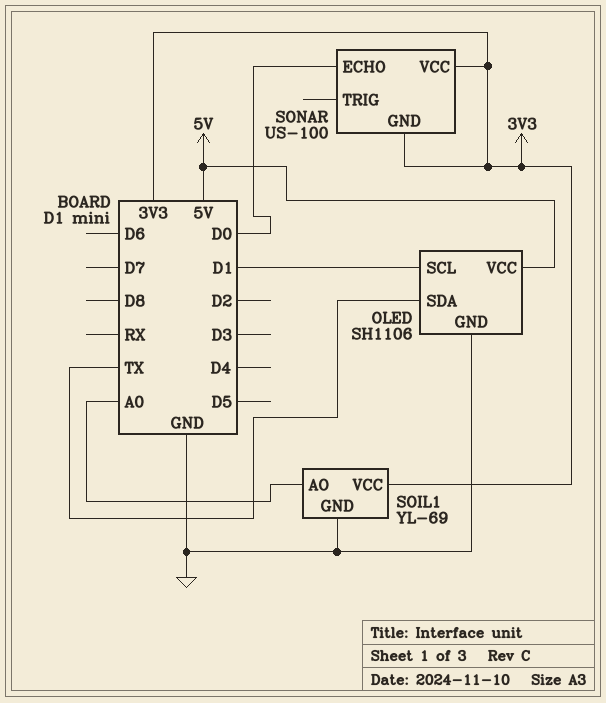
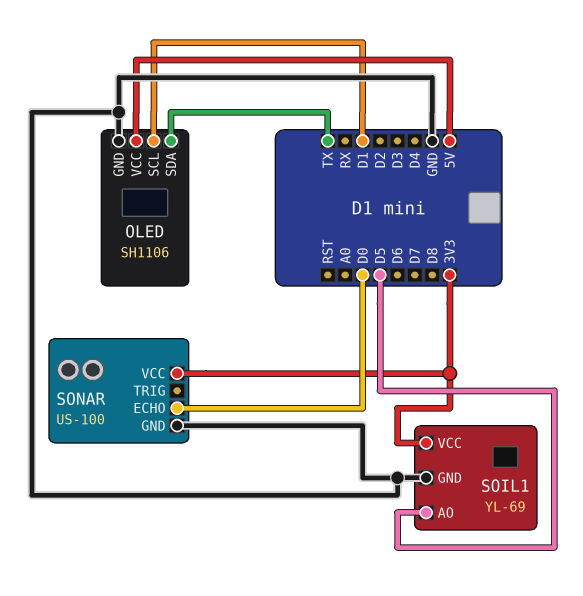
SOIL1 pin AO: A0 -> D5
SONAR pin GND: 3V3 -> GND

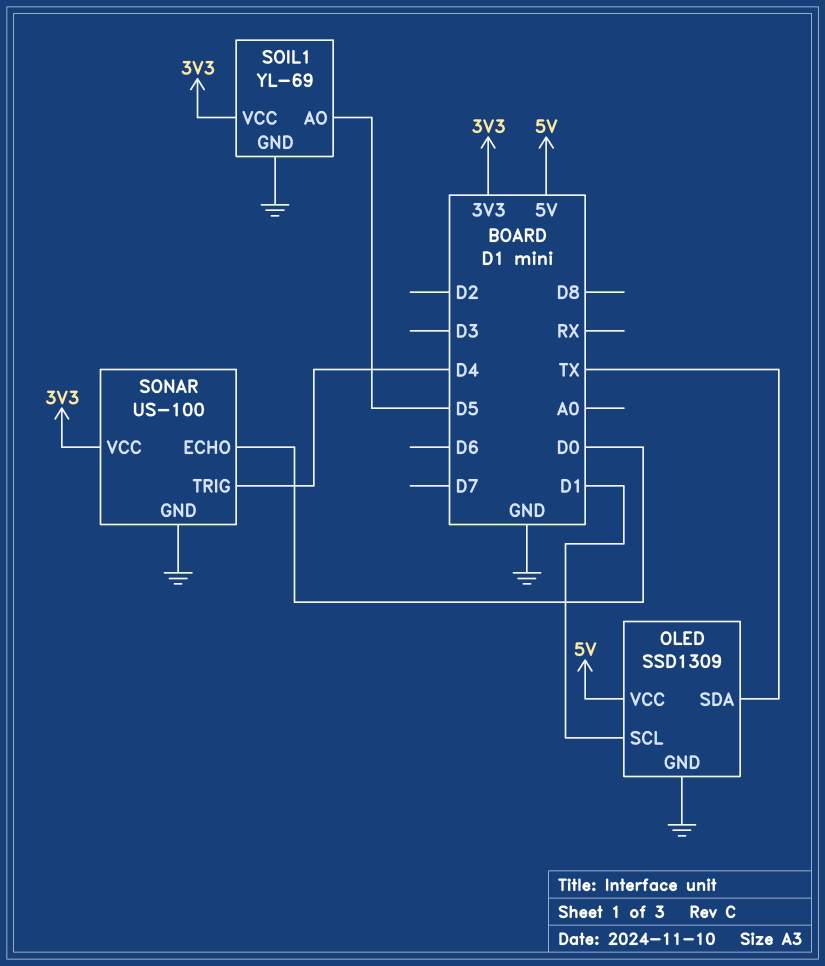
OLED: SH1106 -> SSD1309
SONAR pin TRIG: none -> D4

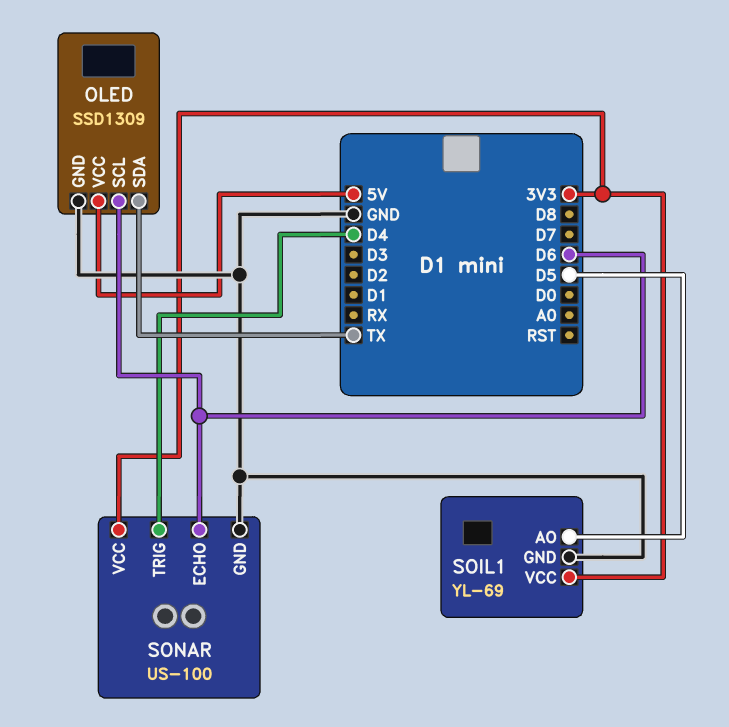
OLED pin SCL: D1 -> D6
SONAR pin ECHO: D0 -> D6

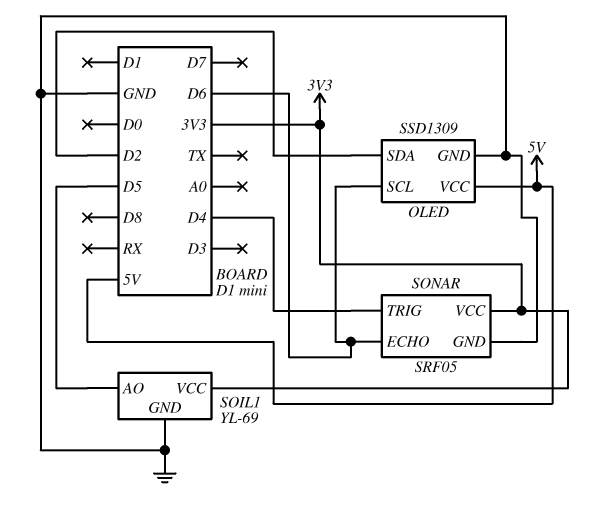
OLED pin SDA: TX -> D2
SONAR: US-100 -> SRF05

